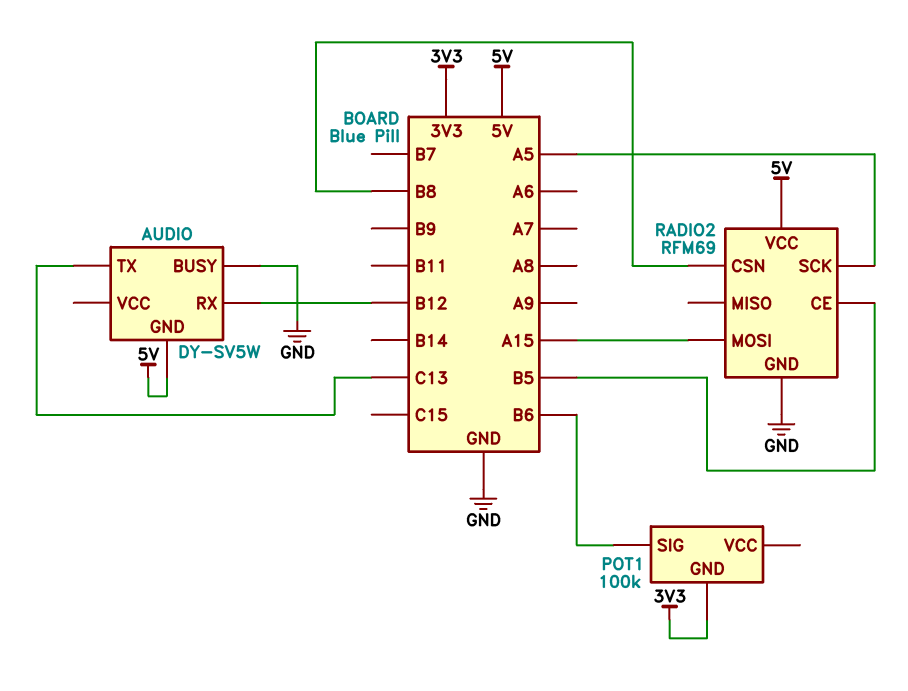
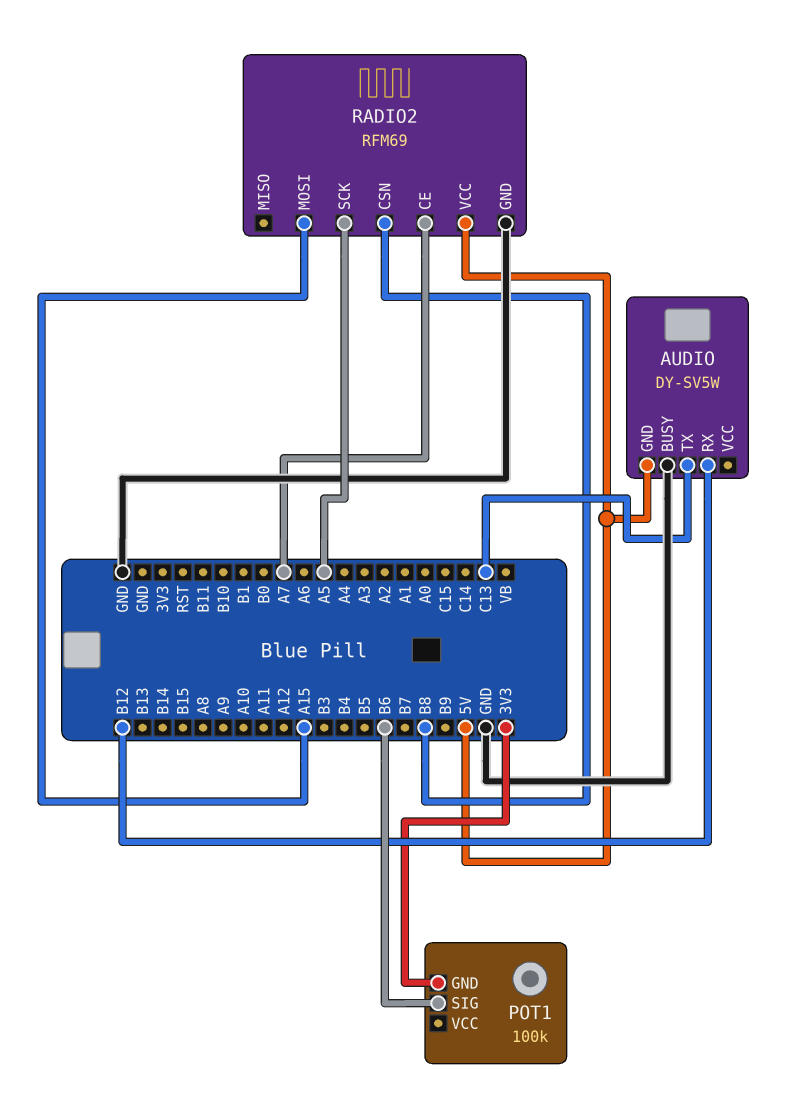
RADIO2 pin CE: B5 -> A7

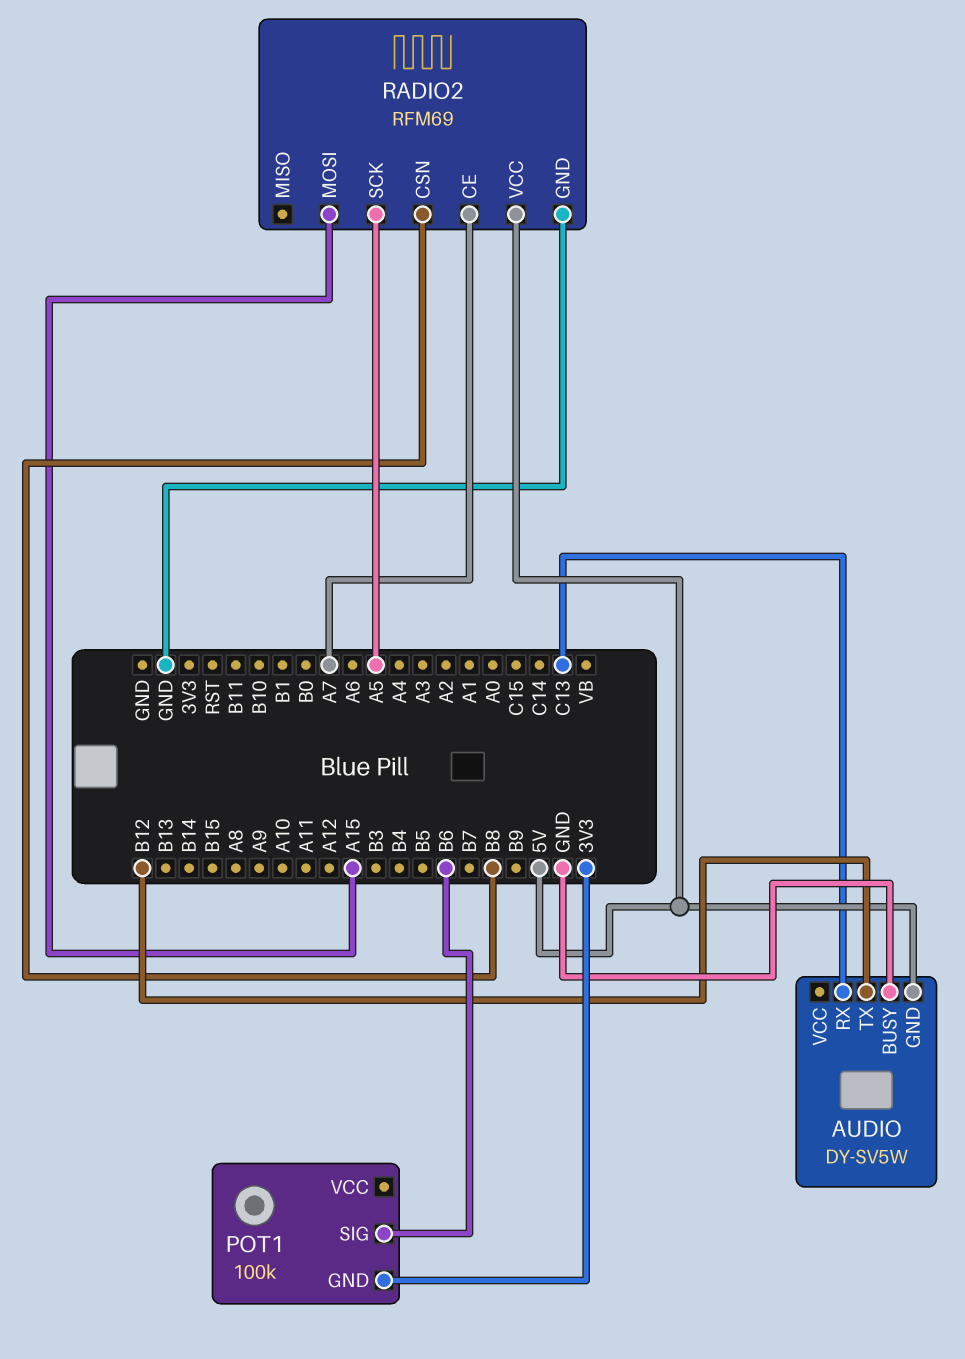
AUDIO pin RX: B12 -> C13
AUDIO pin TX: C13 -> B12

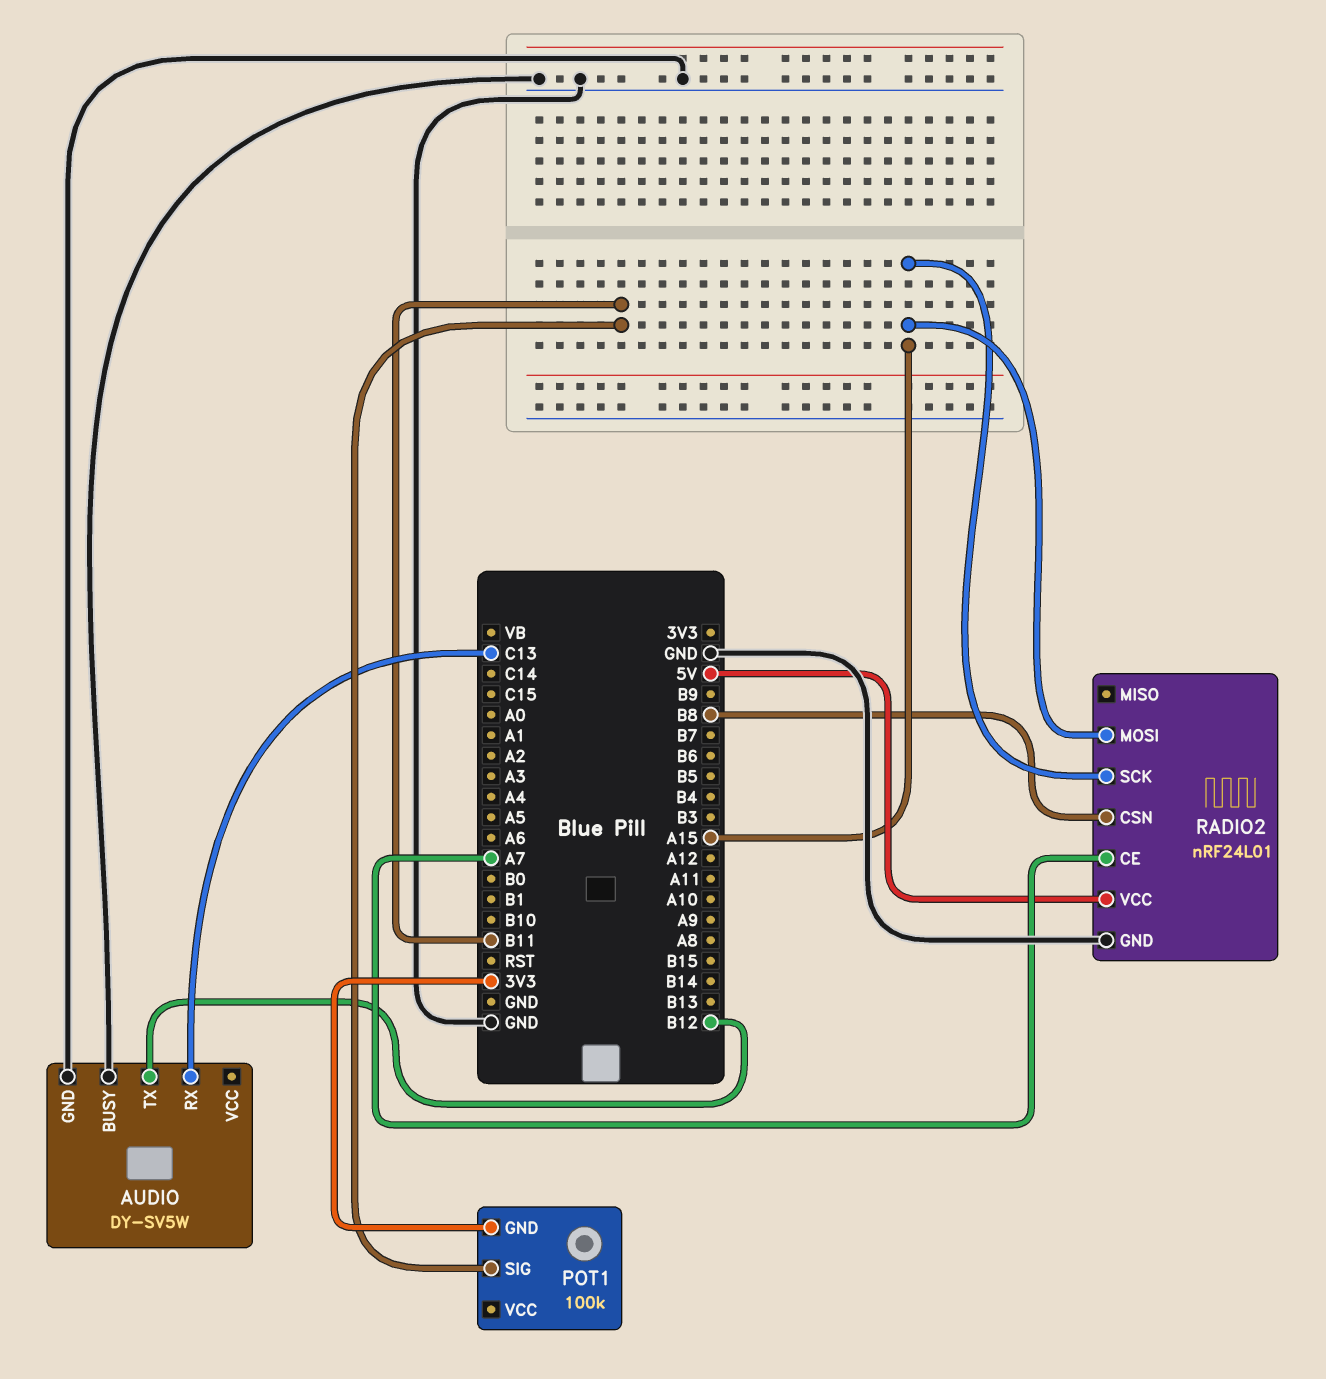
AUDIO pin GND: 5V -> GND
POT1 pin SIG: B6 -> B11
RADIO2: RFM69 -> nRF24L01
RADIO2 pin SCK: A5 -> A15

